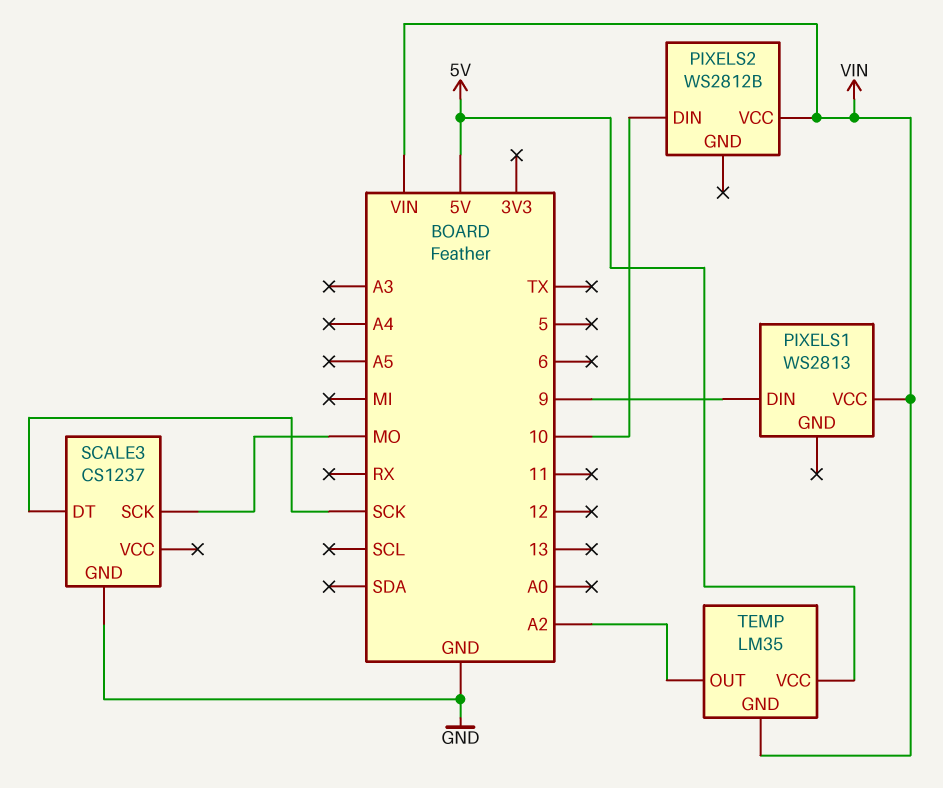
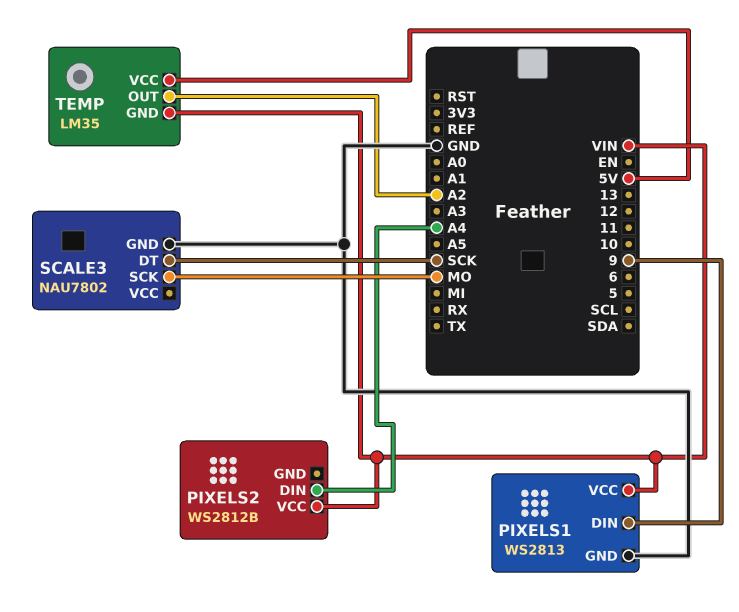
PIXELS1 pin GND: none -> GND
PIXELS2 pin DIN: 10 -> A4
SCALE3: CS1237 -> NAU7802

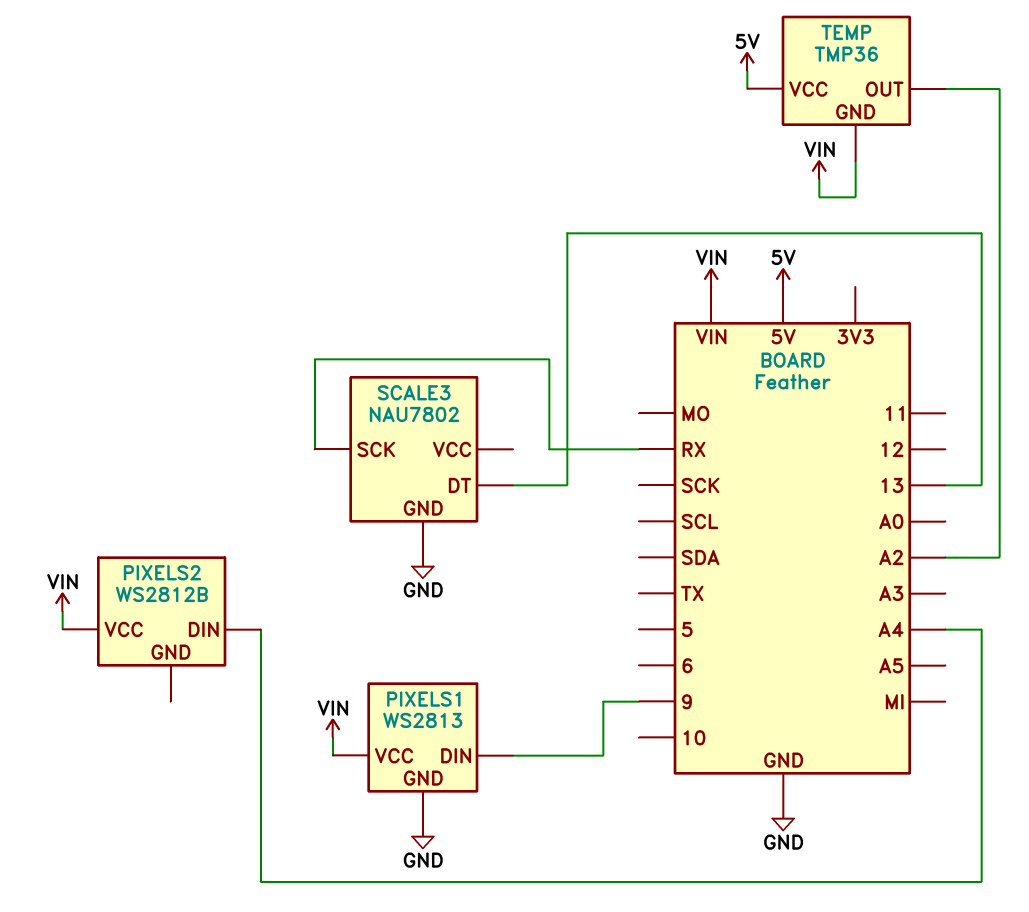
SCALE3 pin DT: SCK -> 13
SCALE3 pin SCK: MO -> RX
TEMP: LM35 -> TMP36

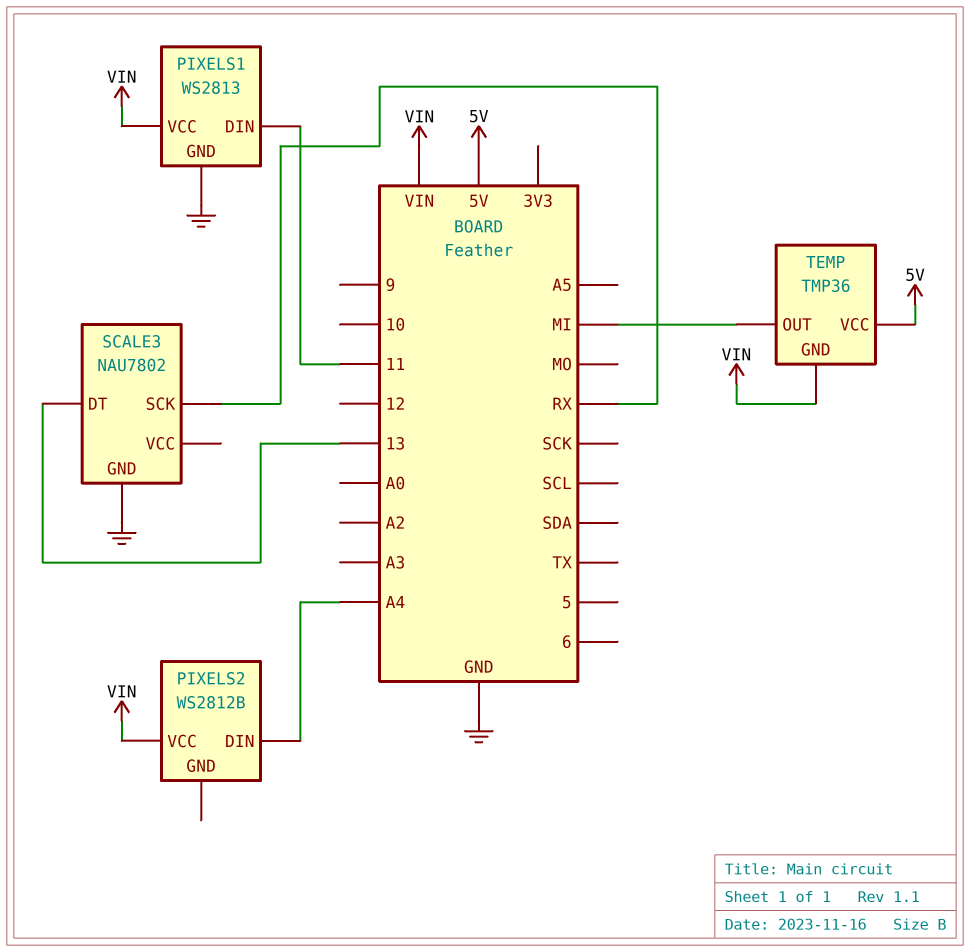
PIXELS1 pin DIN: 9 -> 11
TEMP pin OUT: A2 -> MI

